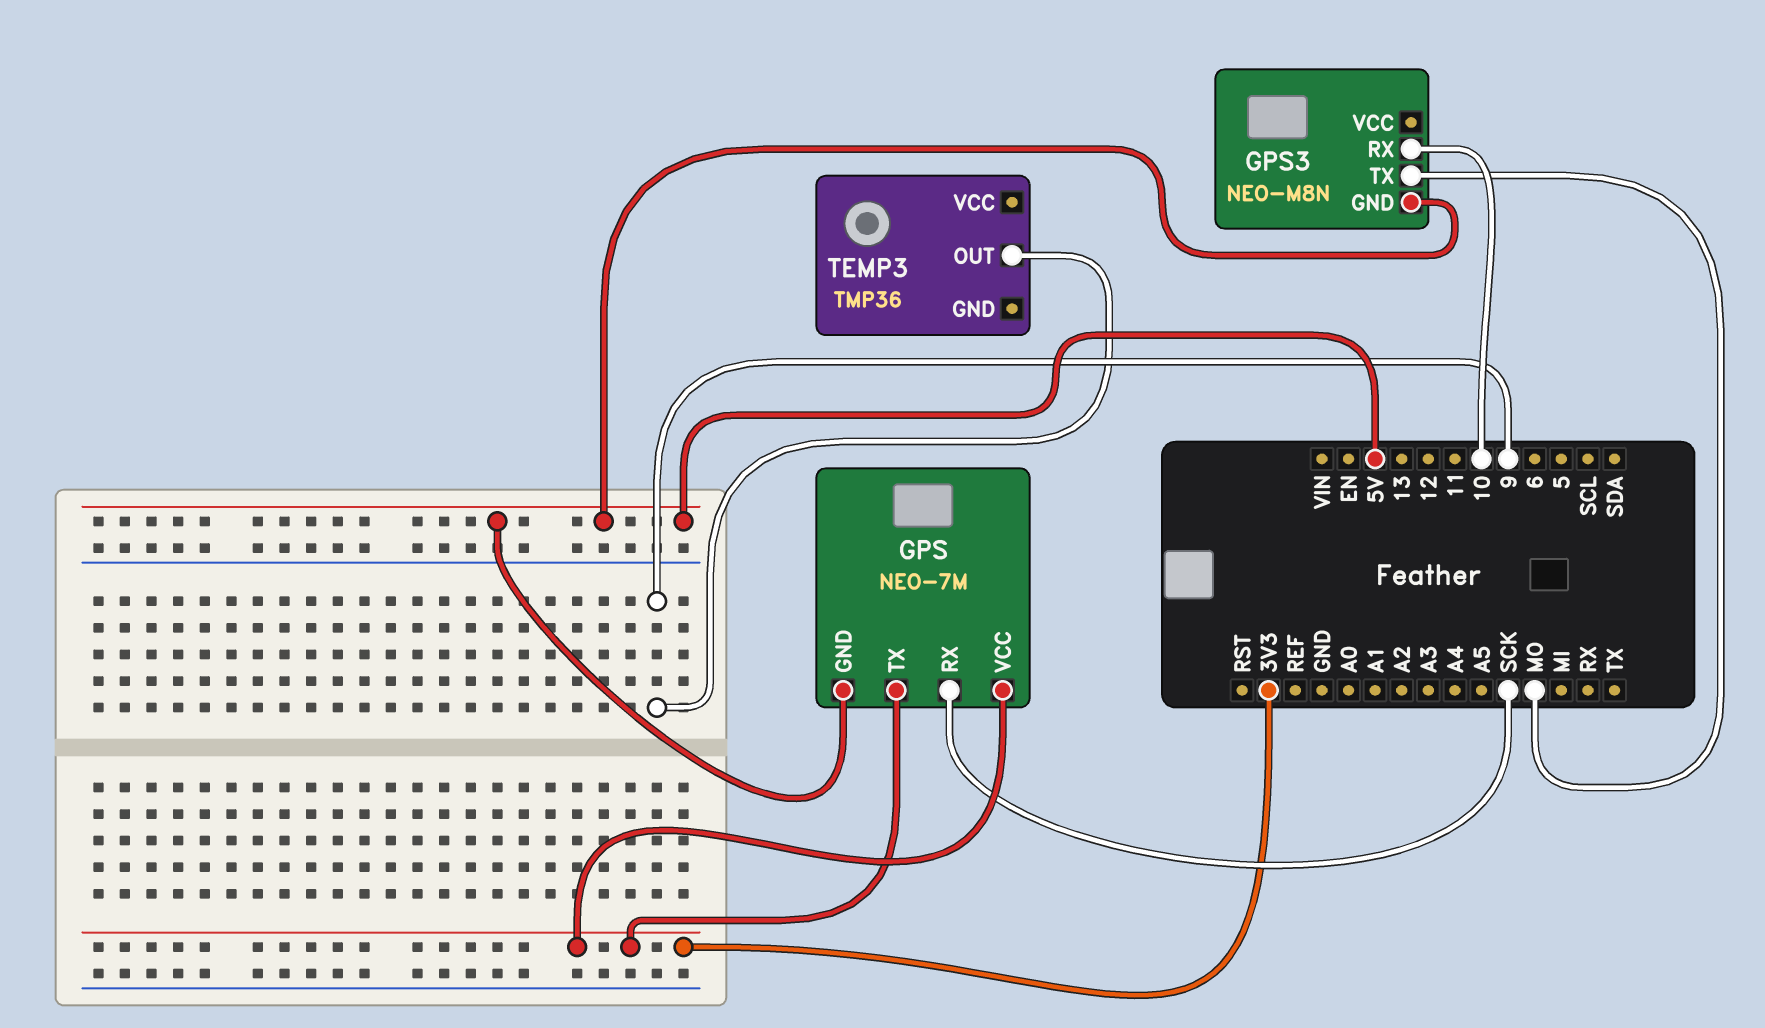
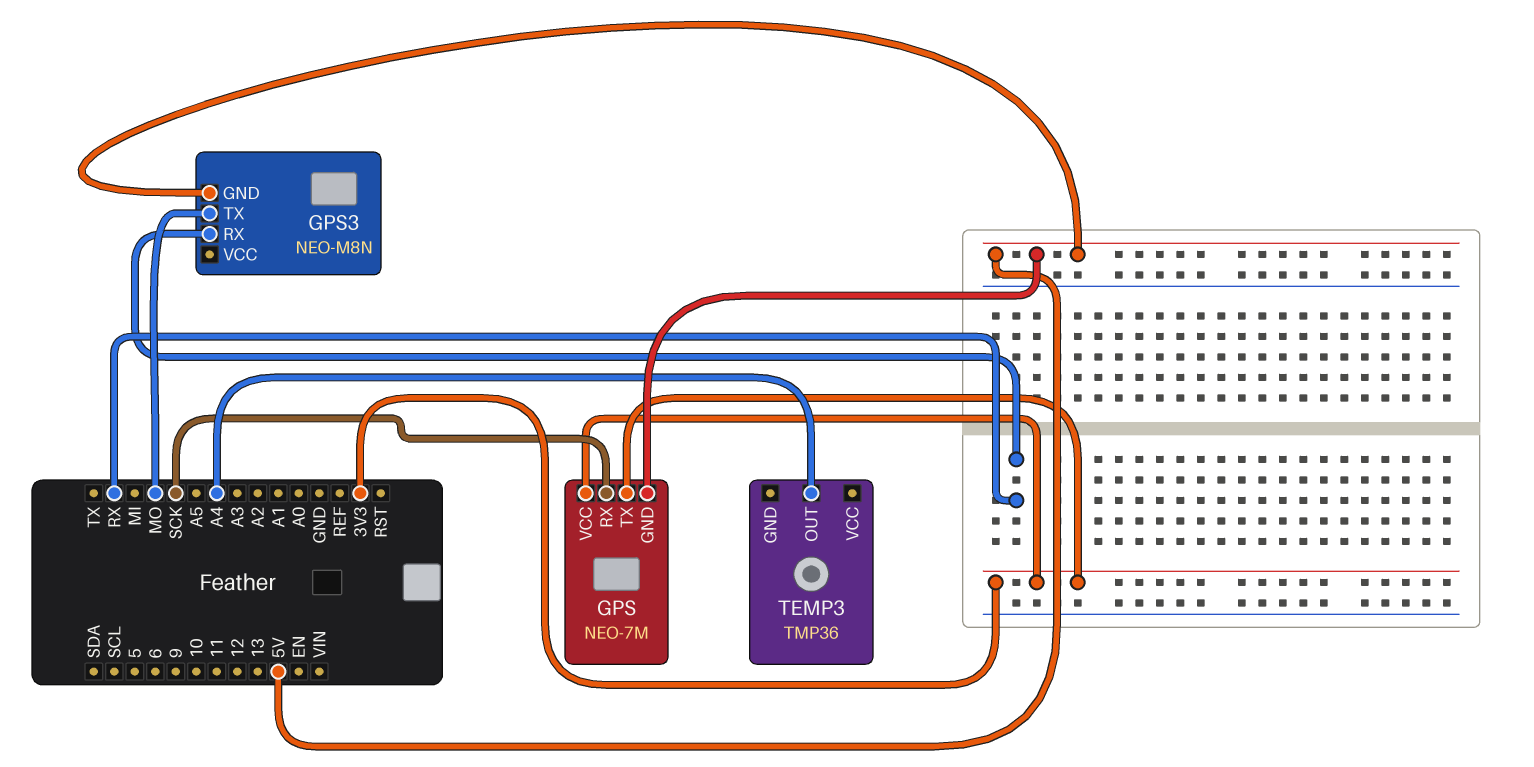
GPS3 pin RX: 10 -> RX
TEMP3 pin OUT: 9 -> A4

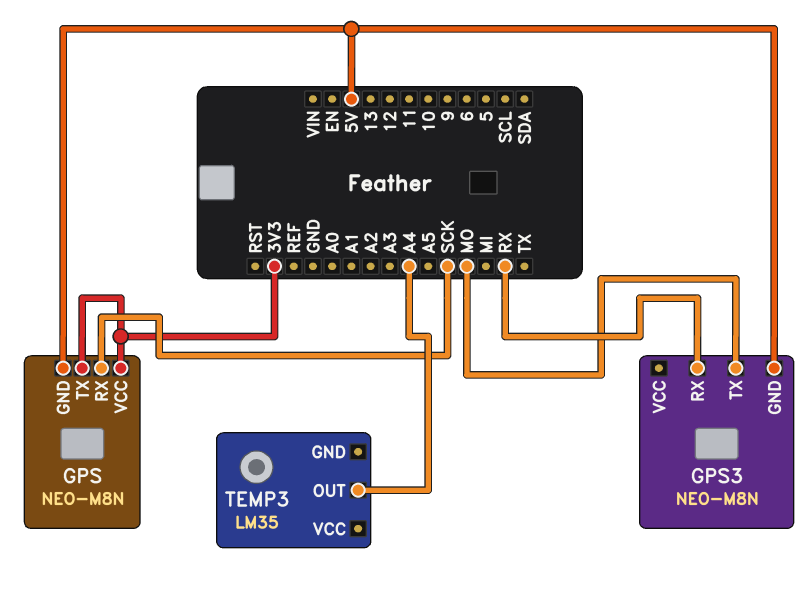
GPS: NEO-7M -> NEO-M8N
TEMP3: TMP36 -> LM35

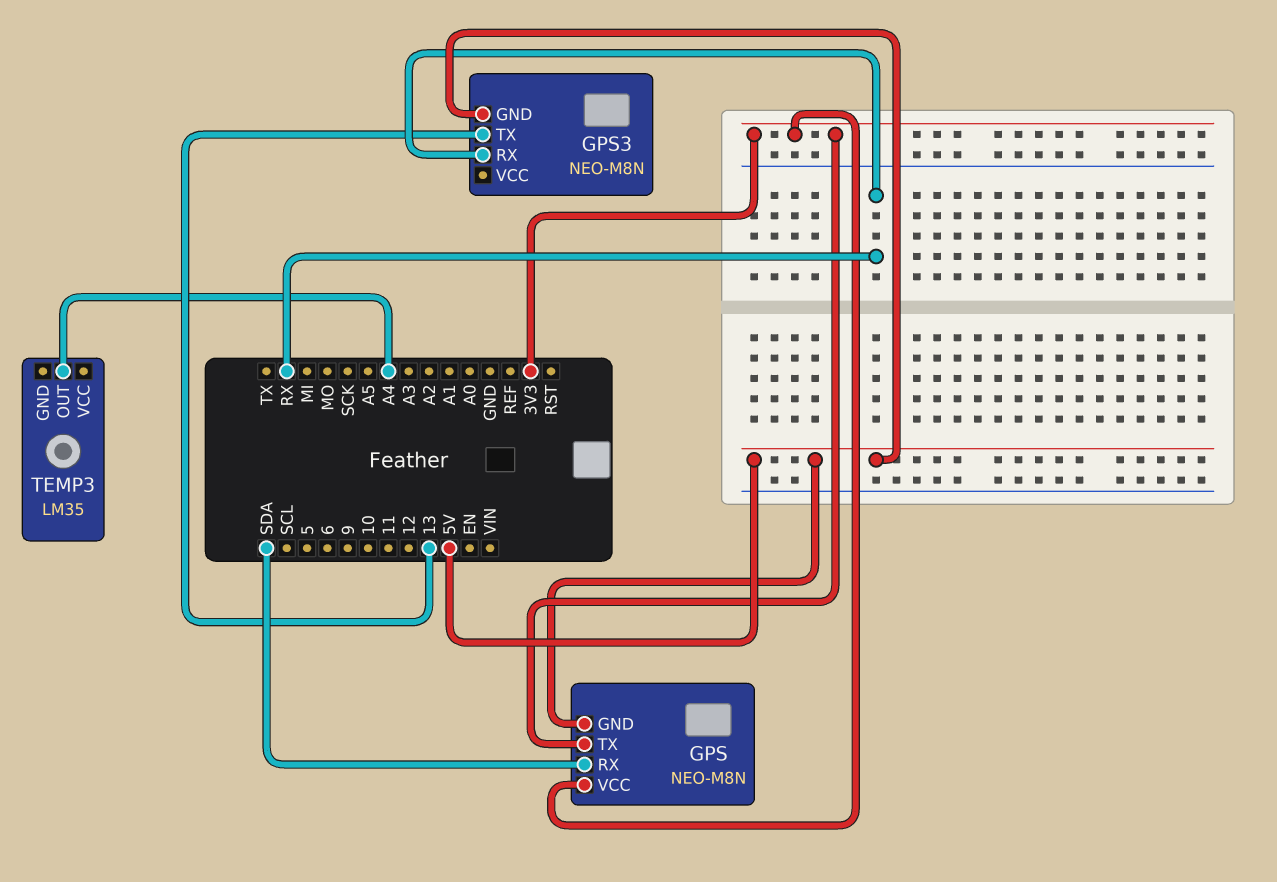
GPS pin RX: SCK -> SDA
GPS3 pin TX: MO -> 13

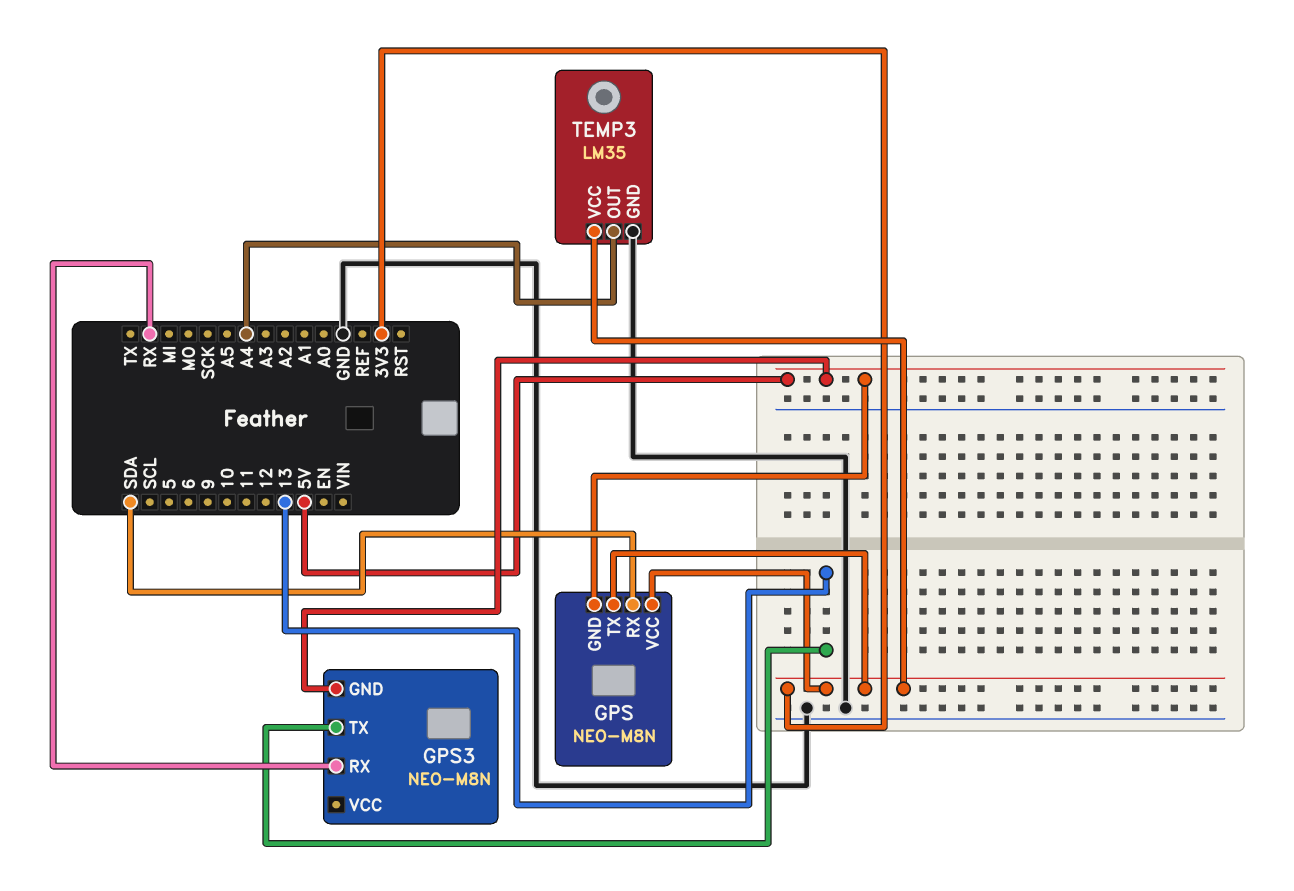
TEMP3 pin GND: none -> GND
TEMP3 pin VCC: none -> 3V3

